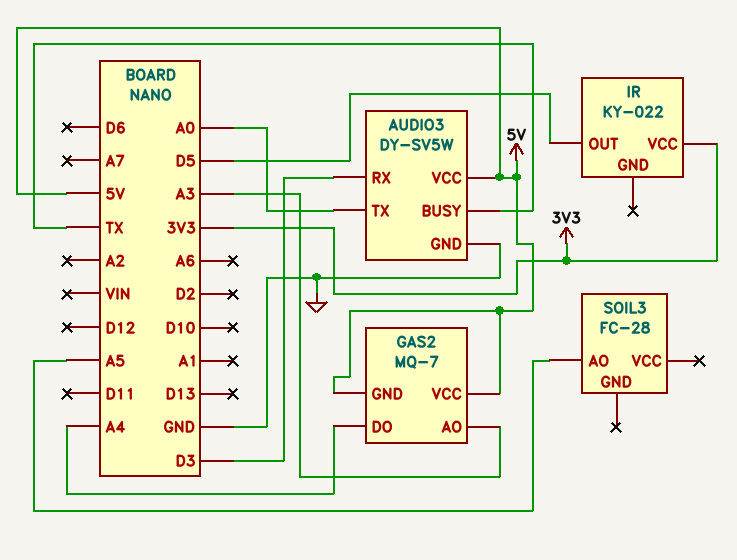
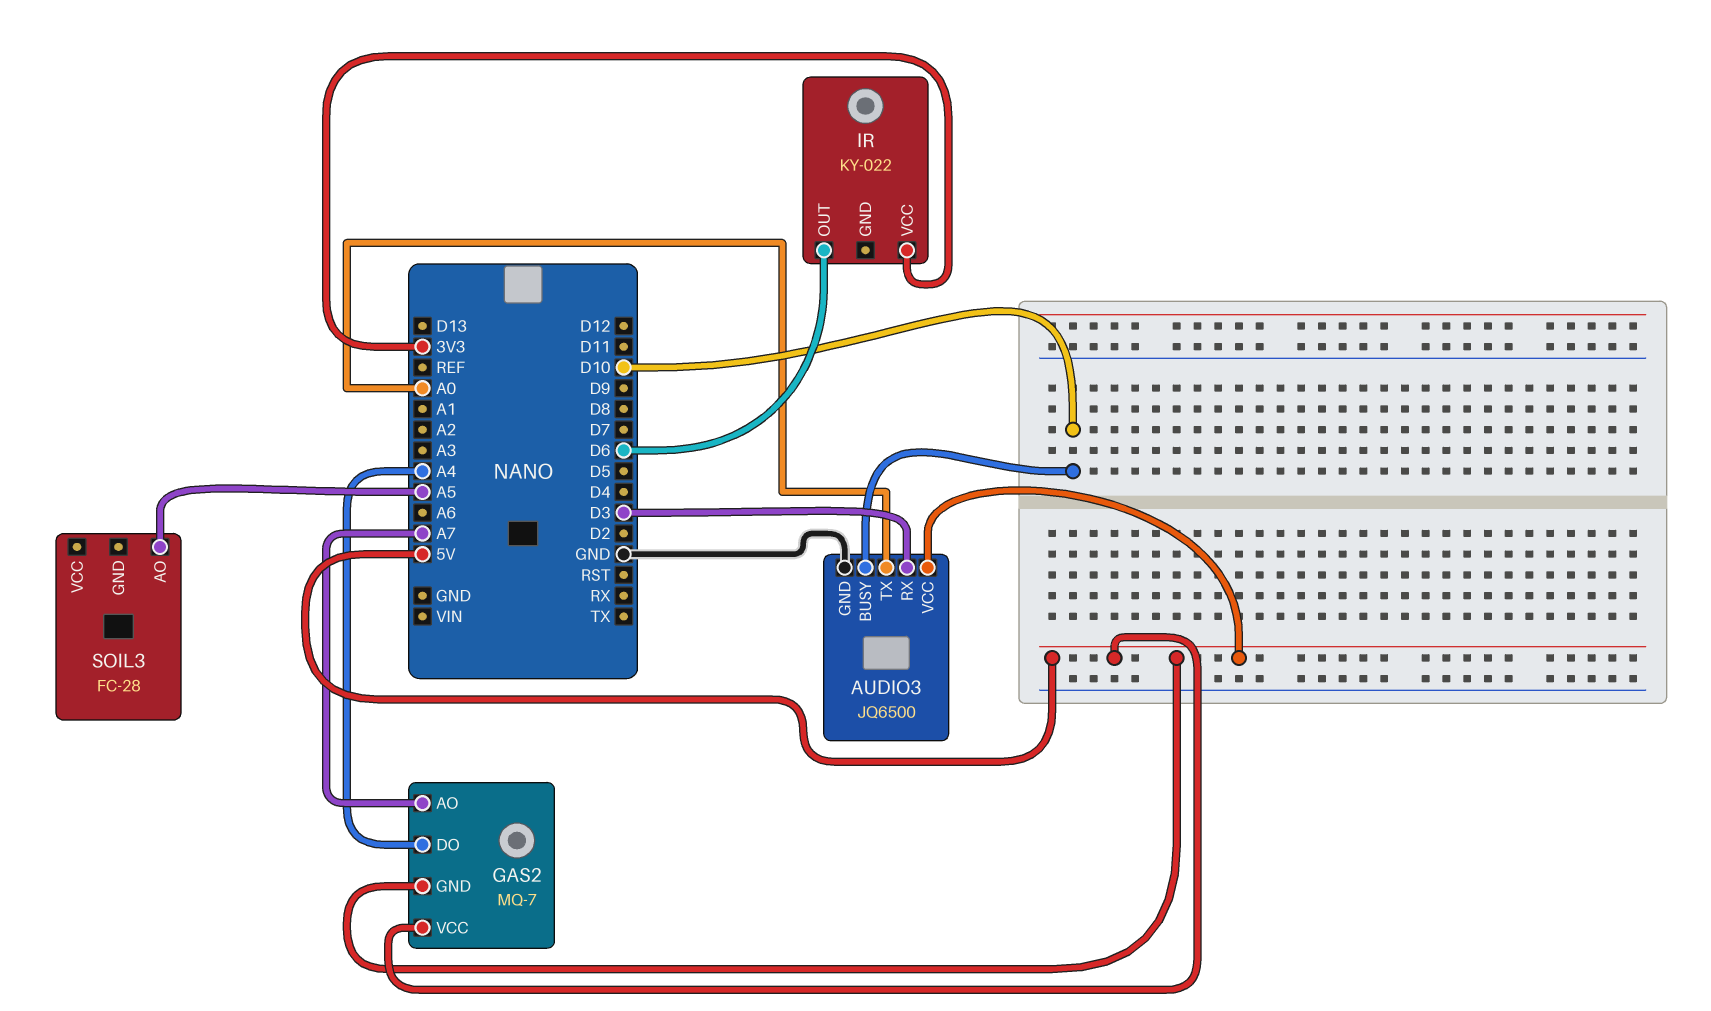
AUDIO3: DY-SV5W -> JQ6500
AUDIO3 pin BUSY: TX -> D10
GAS2 pin AO: A3 -> A7
IR pin OUT: D5 -> D6

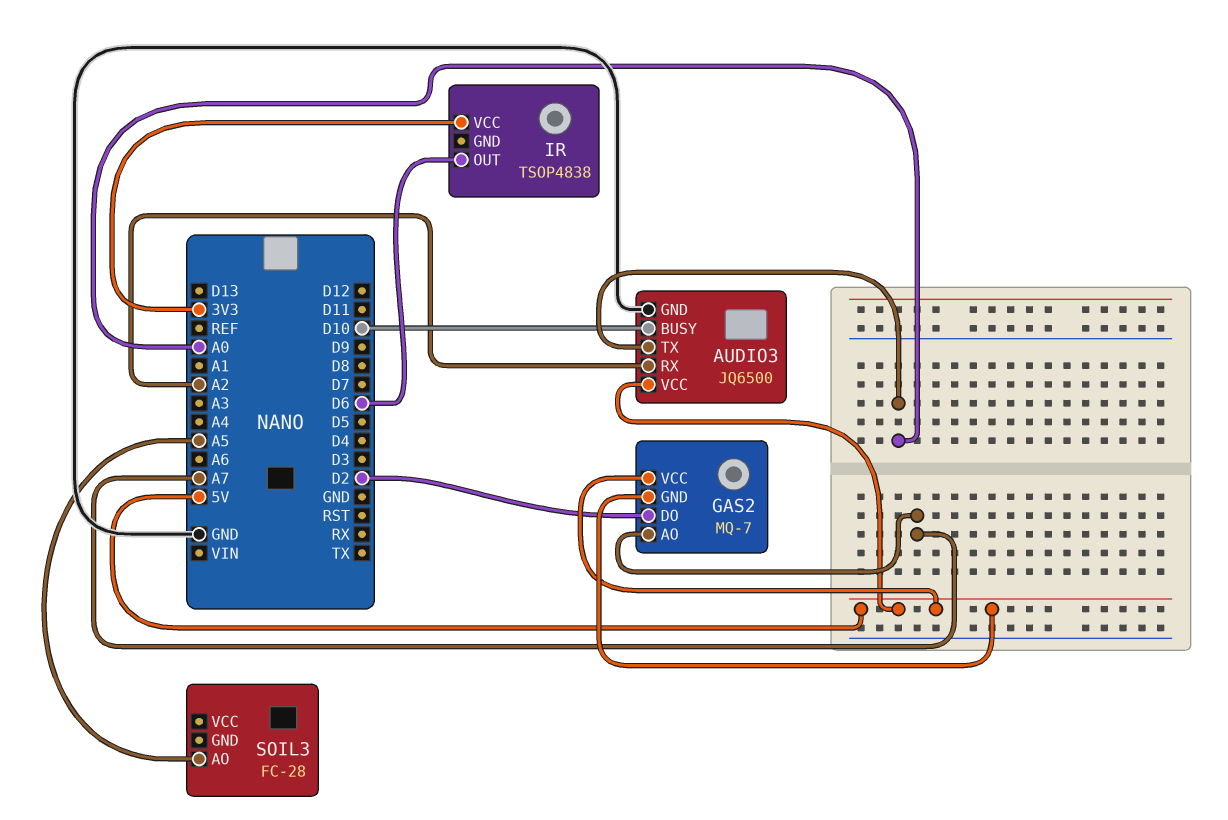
AUDIO3 pin RX: D3 -> A2
GAS2 pin DO: A4 -> D2
IR: KY-022 -> TSOP4838

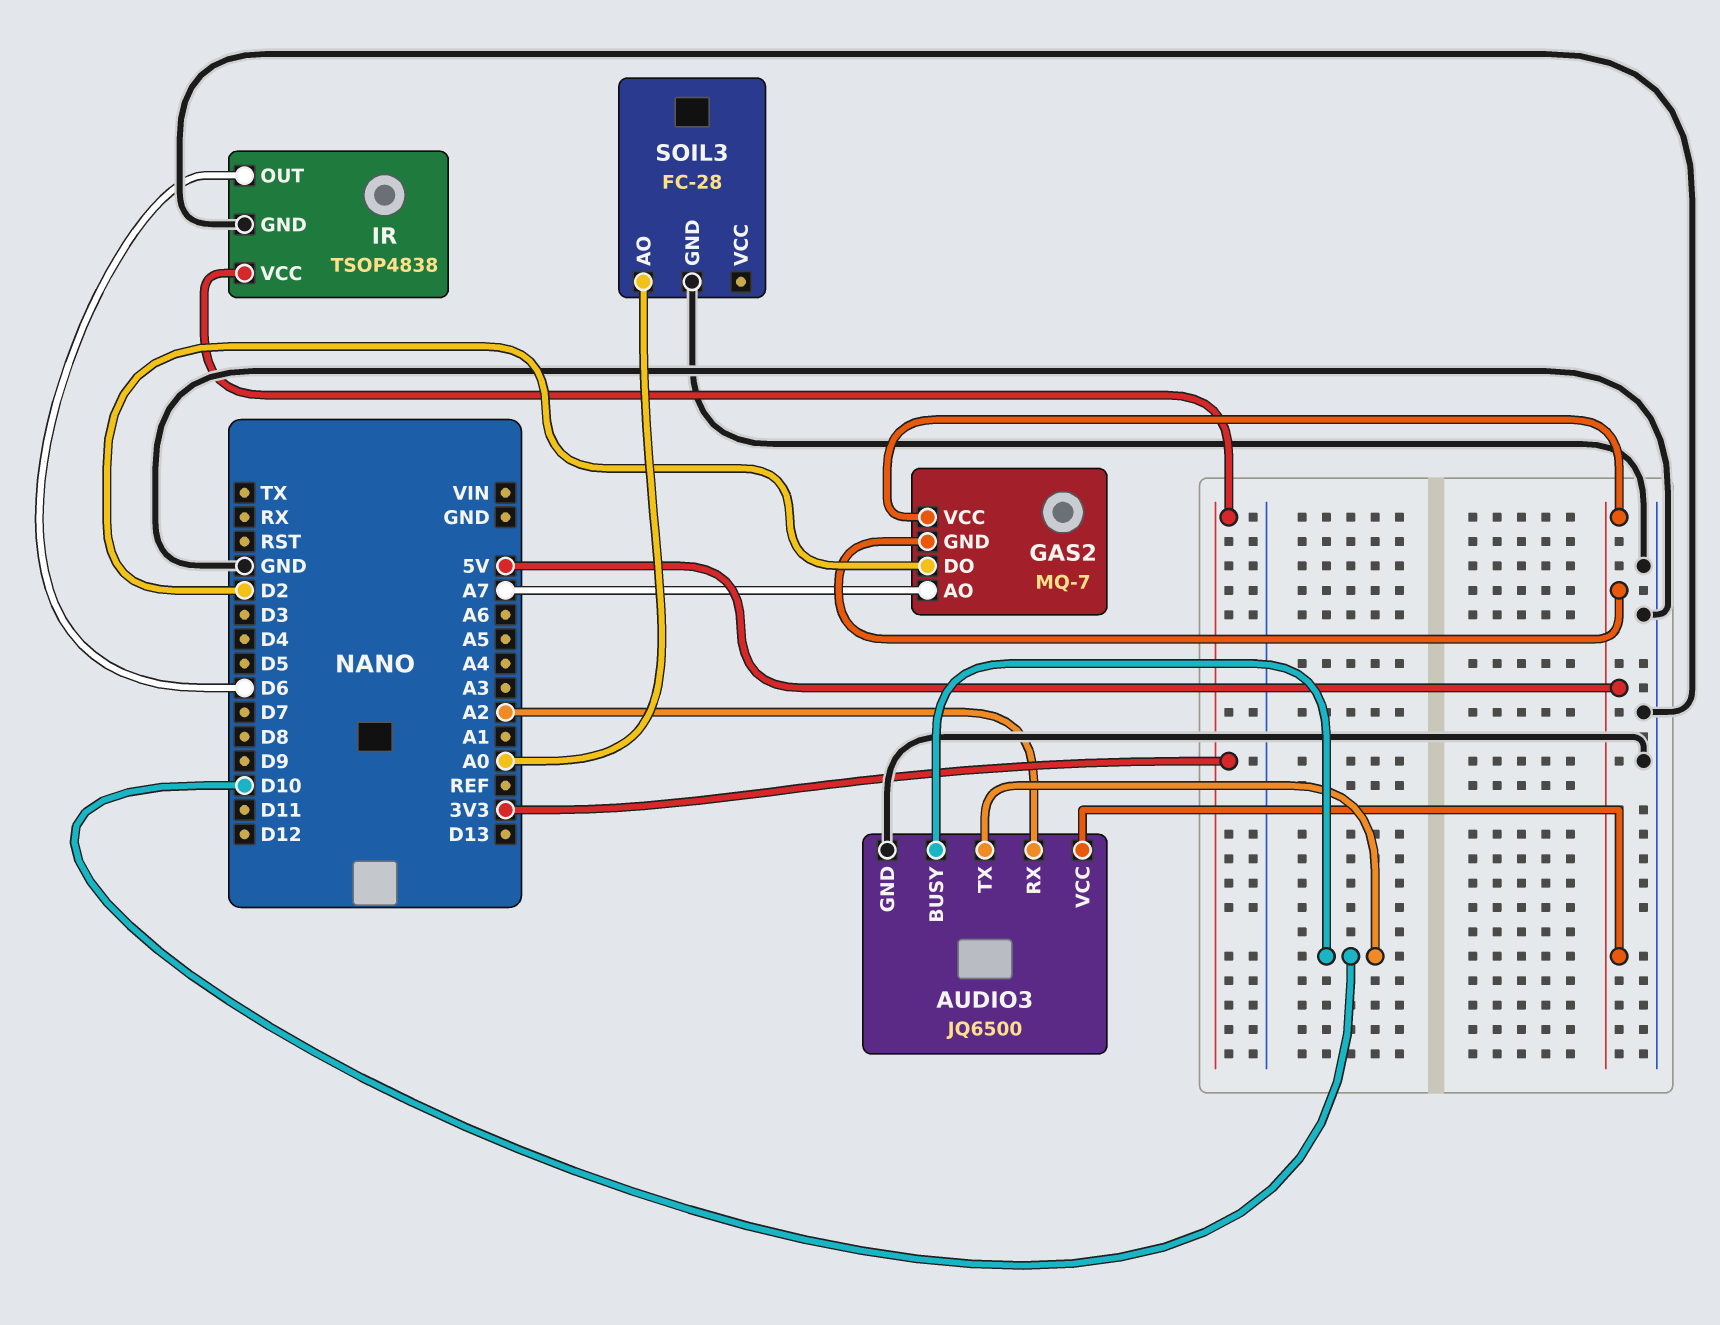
AUDIO3 pin TX: A0 -> D10
IR pin GND: none -> GND
SOIL3 pin AO: A5 -> A0
SOIL3 pin GND: none -> GND

